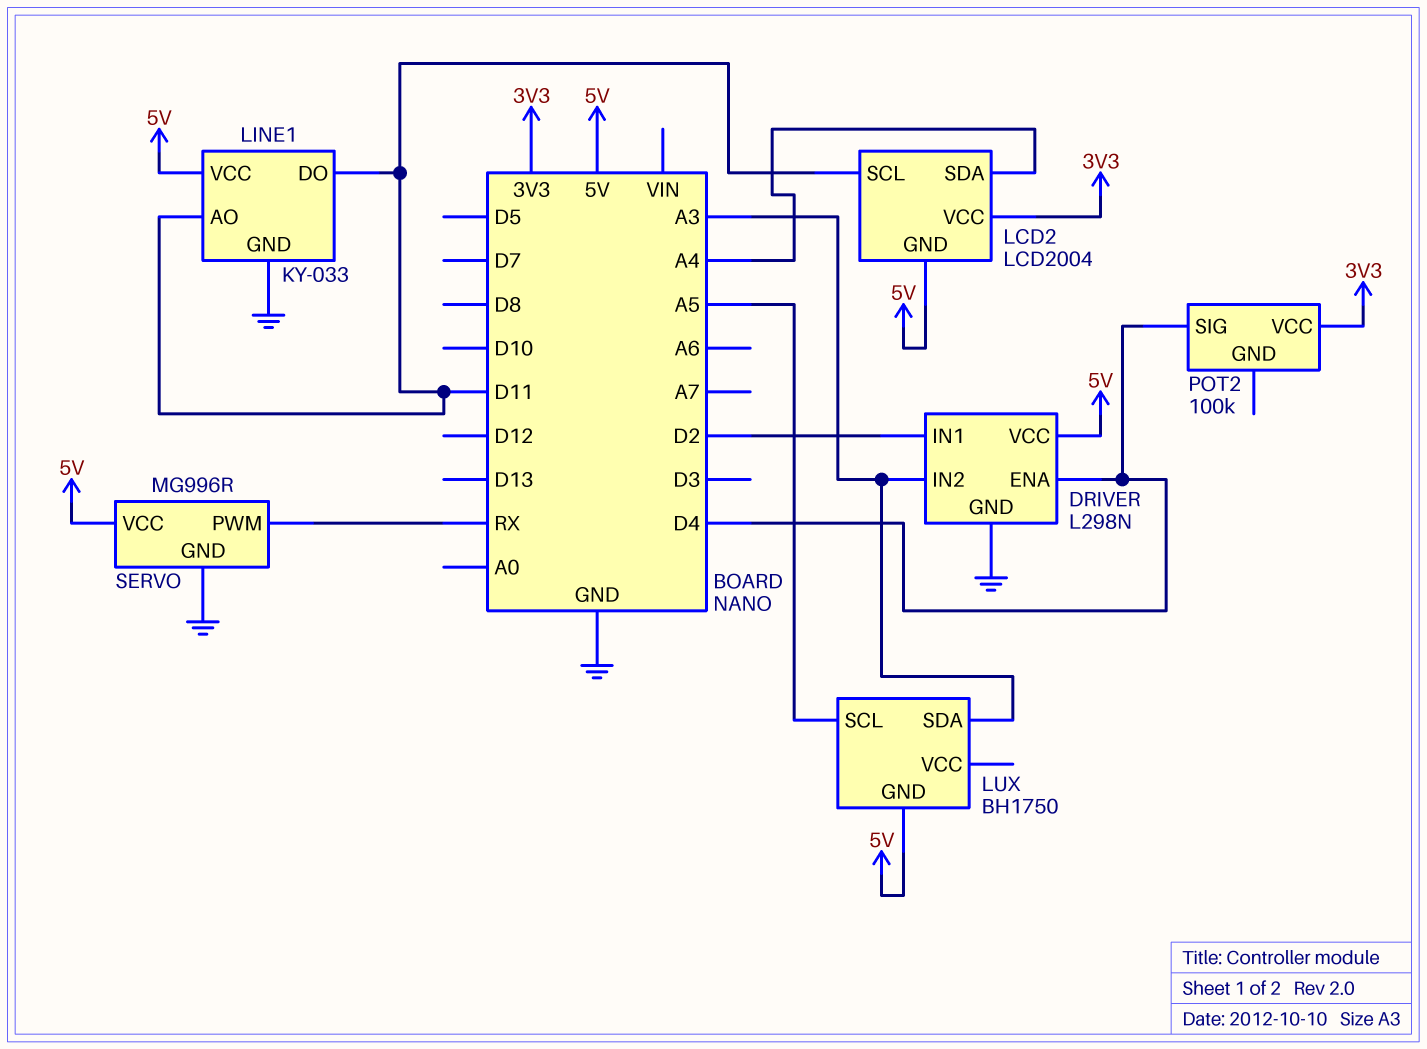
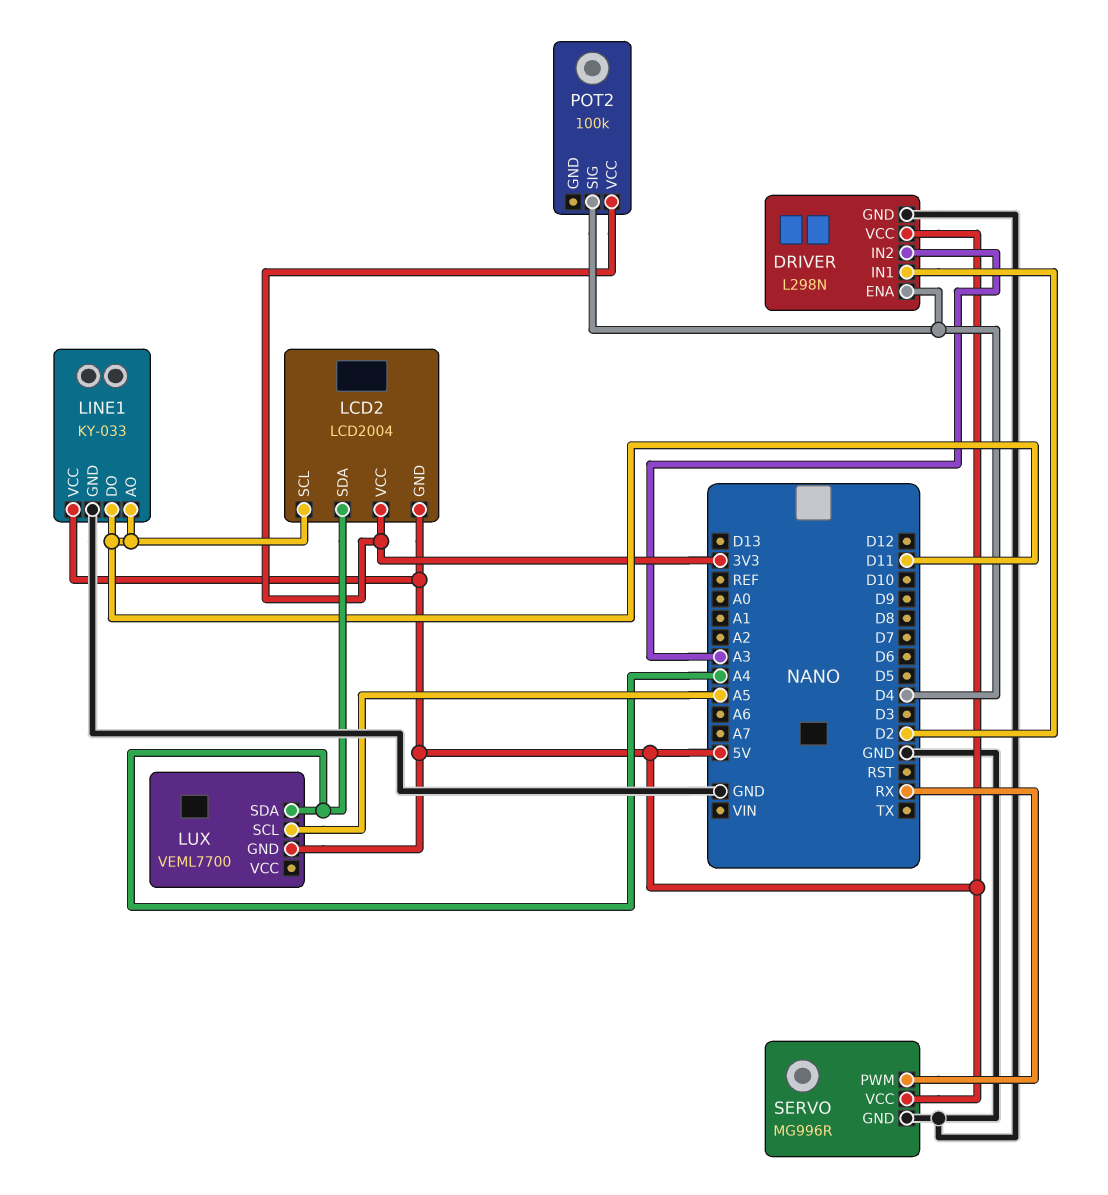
LUX: BH1750 -> VEML7700
LUX pin SDA: A3 -> A4

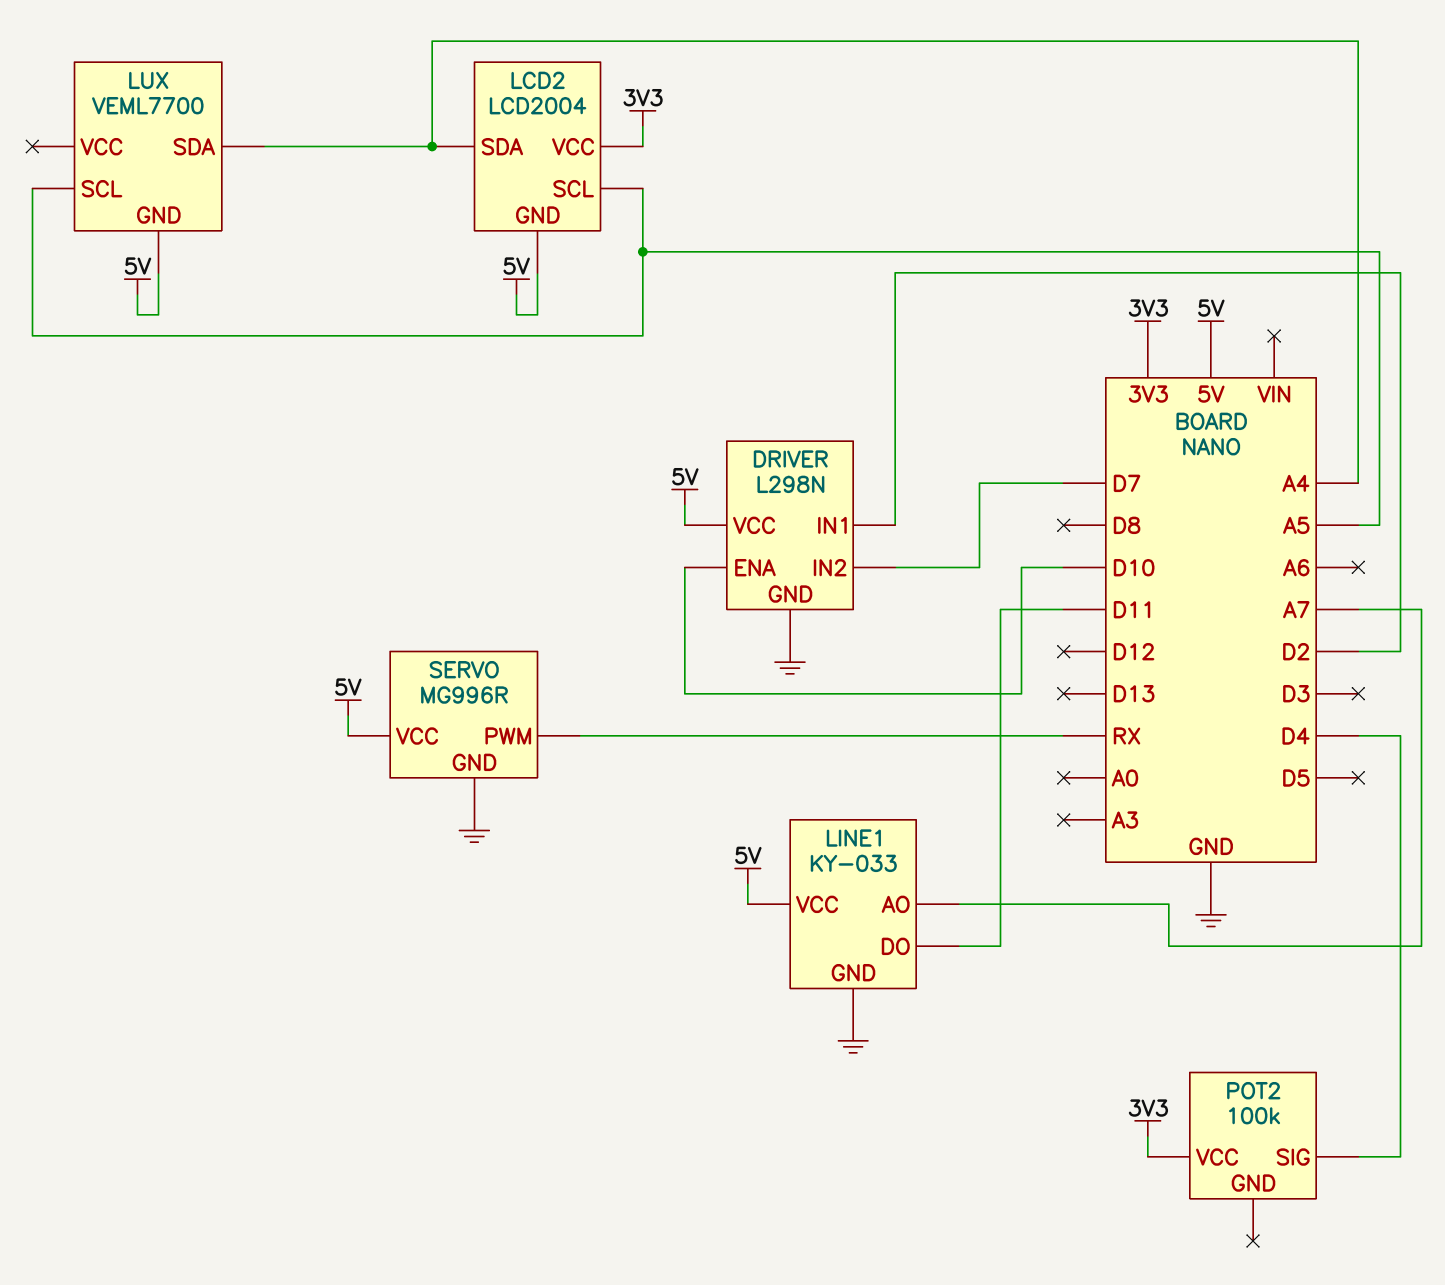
DRIVER pin ENA: D4 -> D10
DRIVER pin IN2: A3 -> D7
LCD2 pin SCL: D11 -> A5
LINE1 pin AO: D11 -> A7

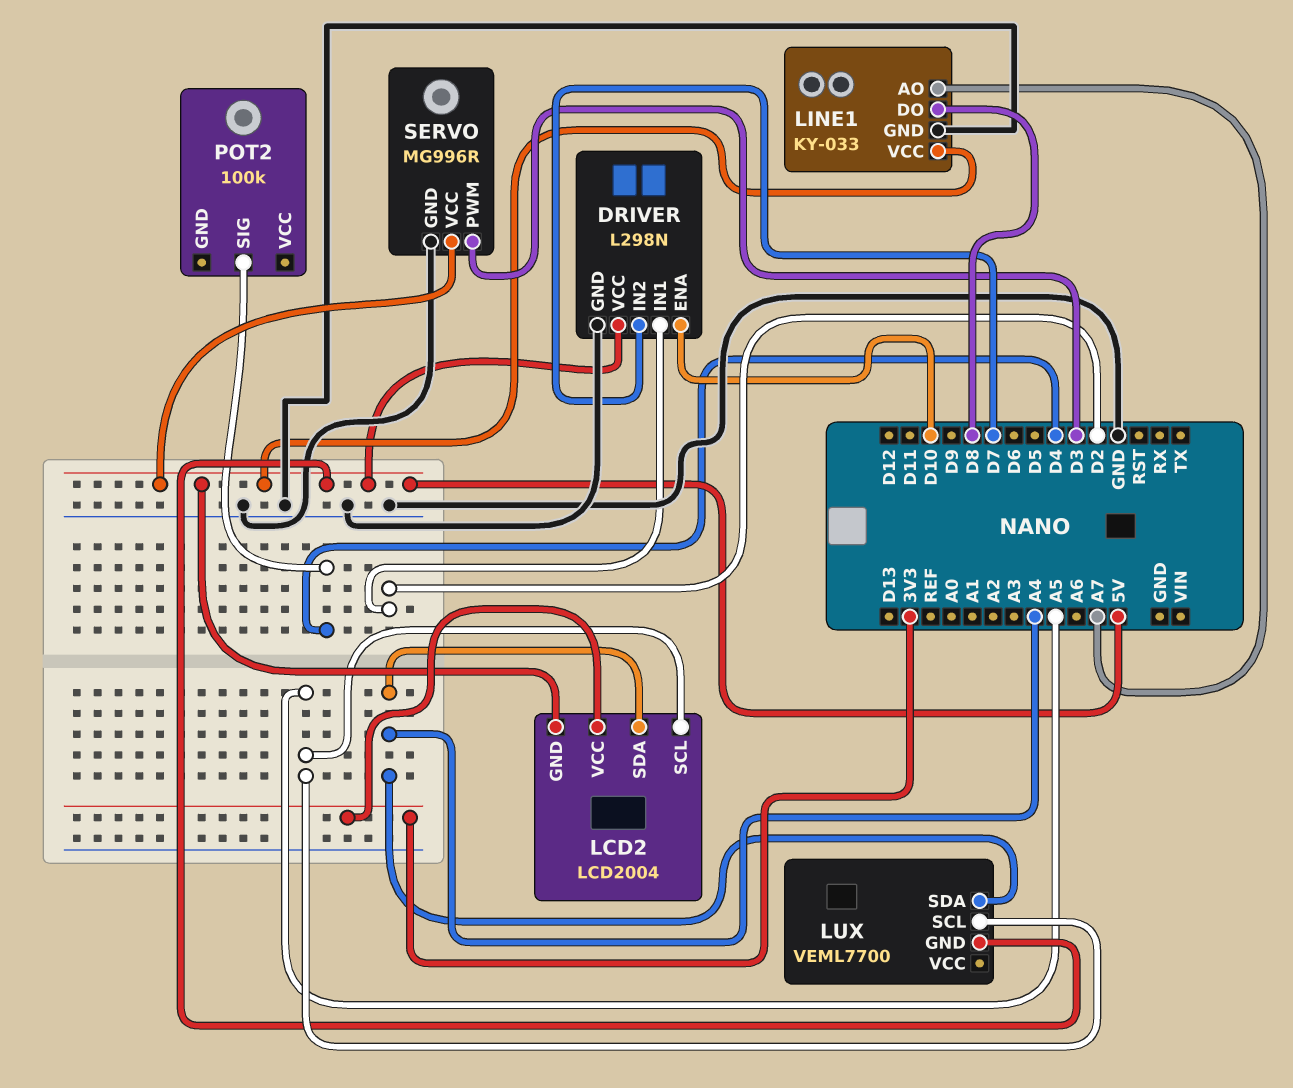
LINE1 pin DO: D11 -> D8
POT2 pin VCC: 3V3 -> none
SERVO pin PWM: RX -> D3

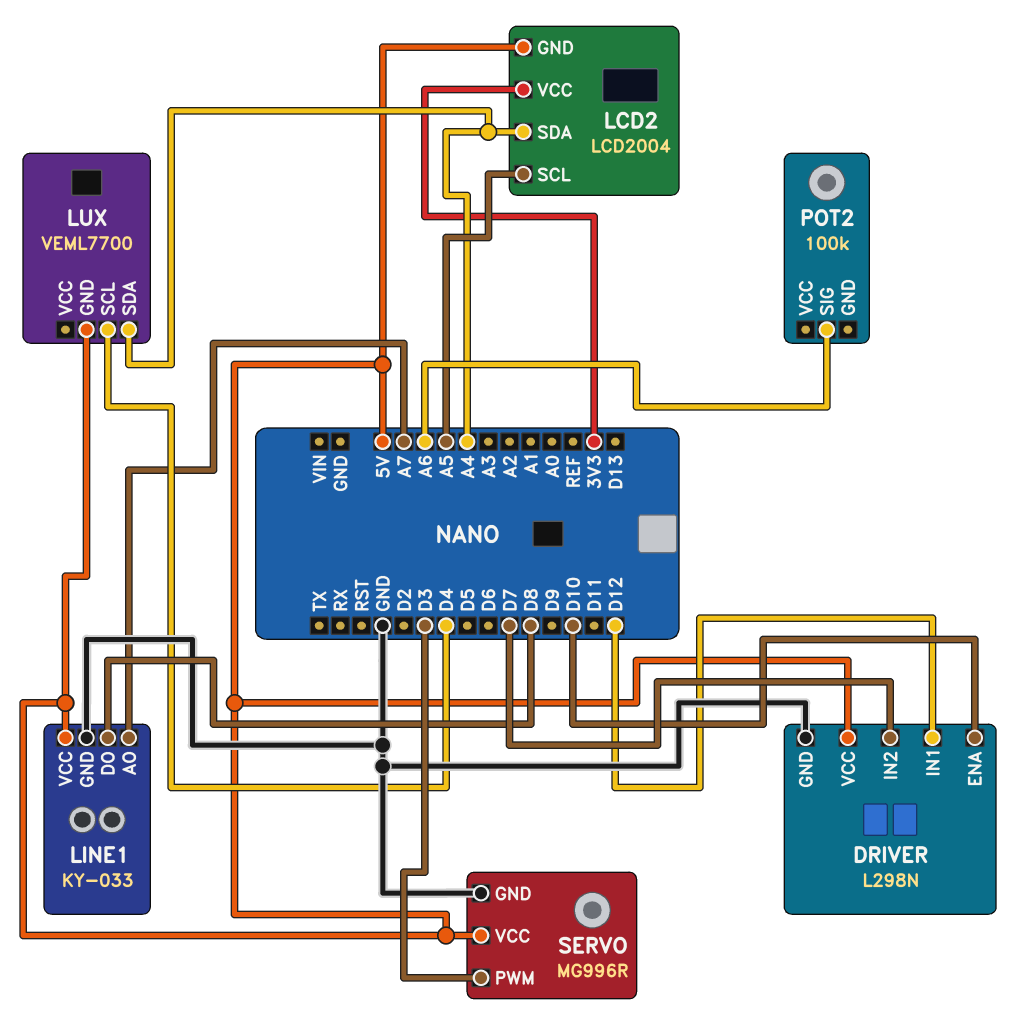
DRIVER pin IN1: D2 -> D12
LUX pin SCL: A5 -> D4
POT2 pin SIG: D4 -> A6

